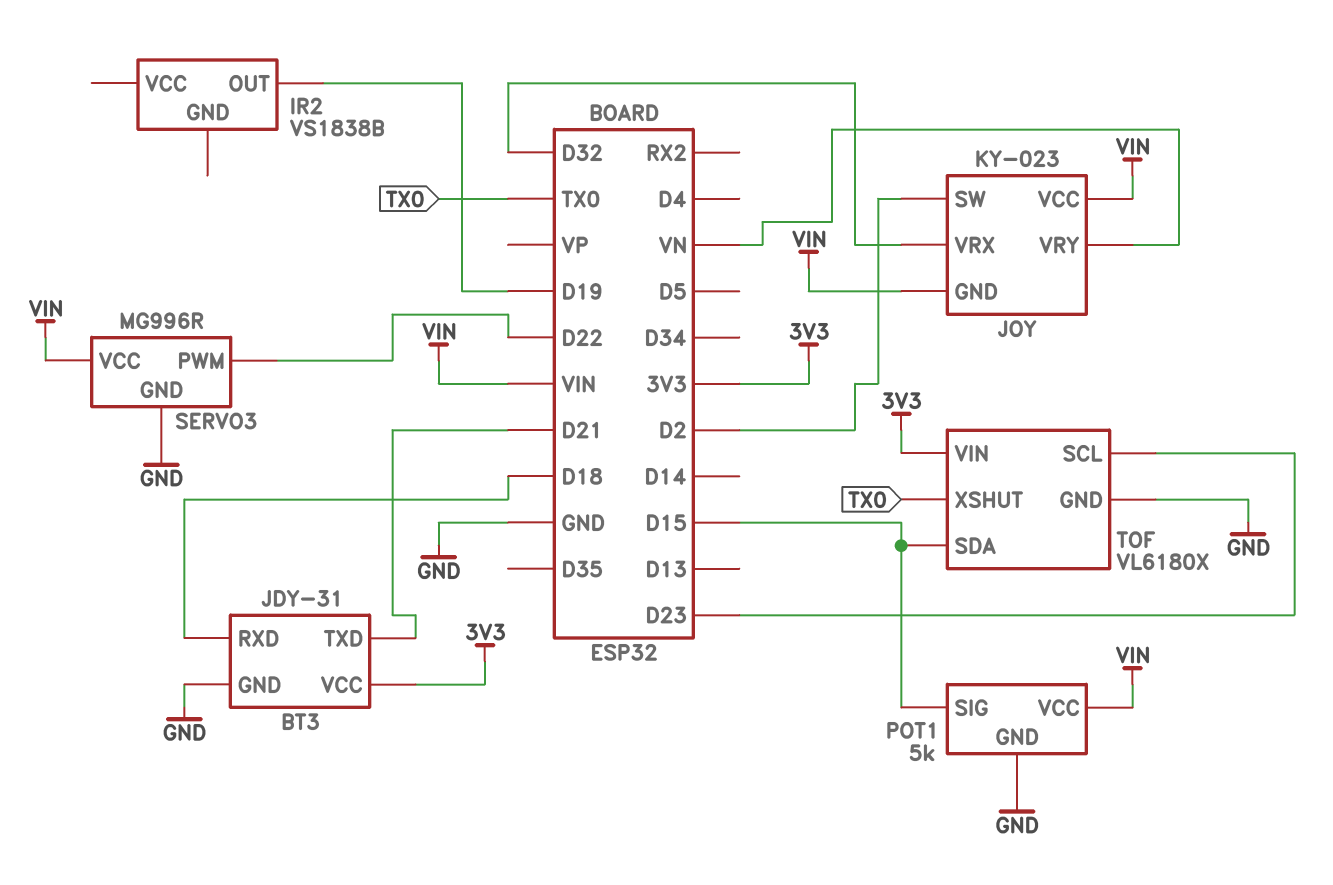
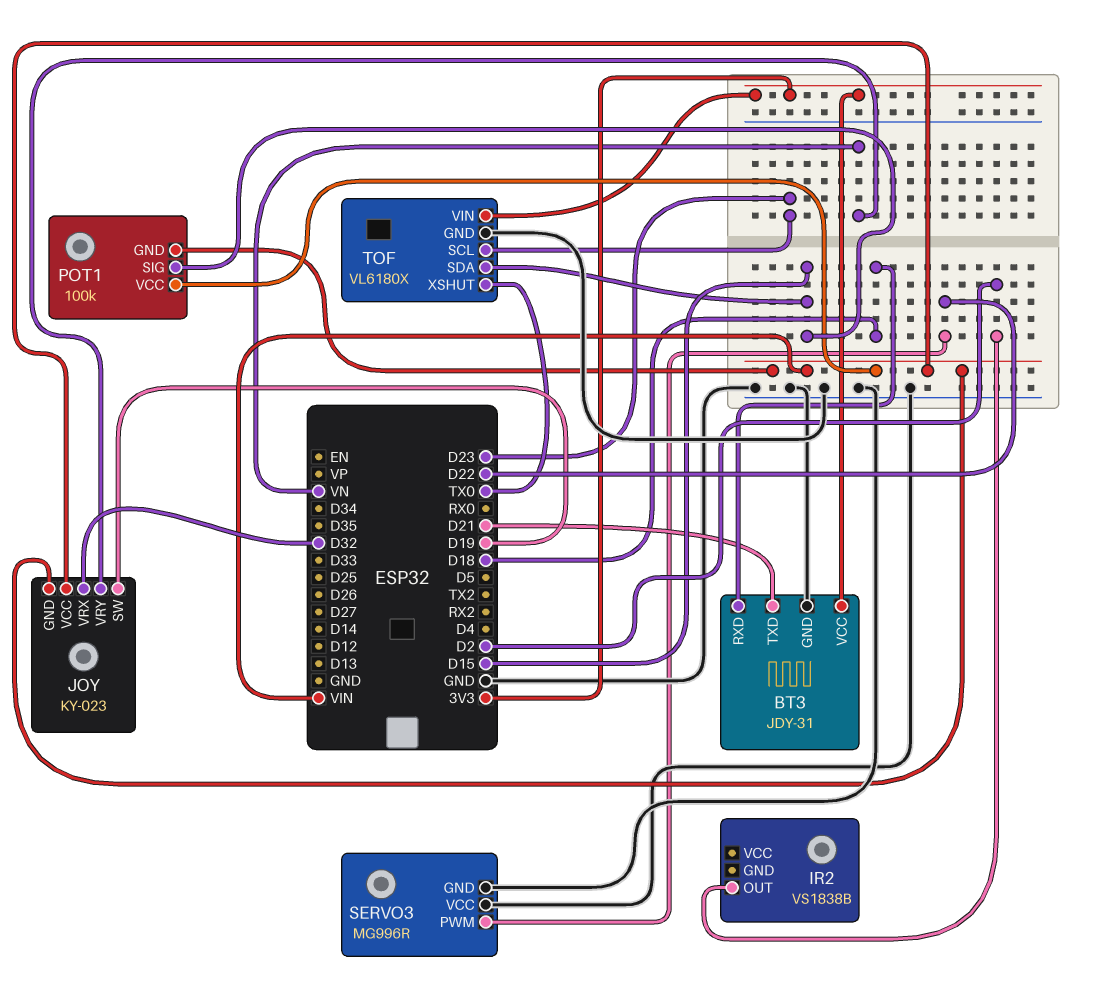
IR2 pin OUT: D19 -> D2
JOY pin SW: D2 -> D19
POT1: 5k -> 100k
POT1 pin GND: GND -> VIN
SERVO3 pin VCC: VIN -> GND

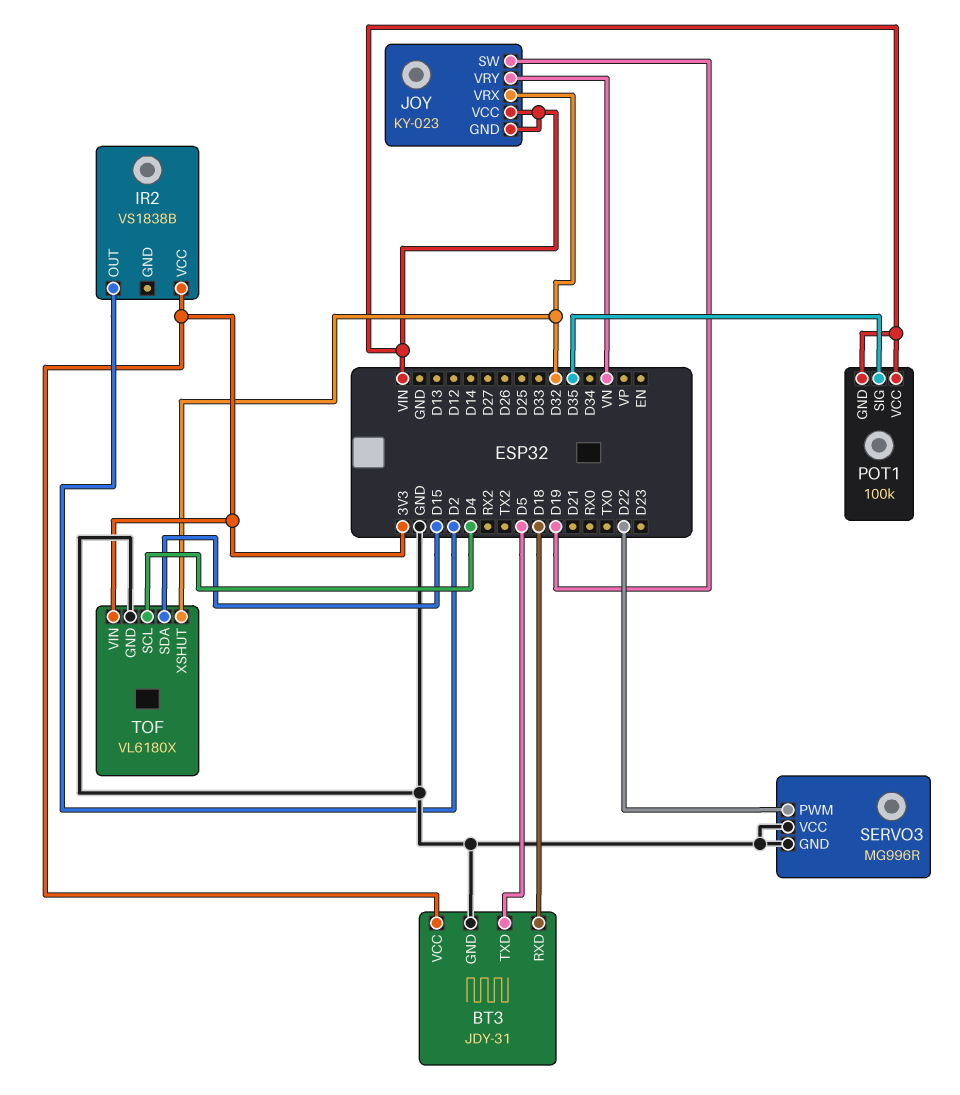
BT3 pin TXD: D21 -> D5
IR2 pin VCC: none -> 3V3
POT1 pin SIG: D15 -> D35
TOF pin SCL: D23 -> D4
TOF pin XSHUT: TX0 -> D32

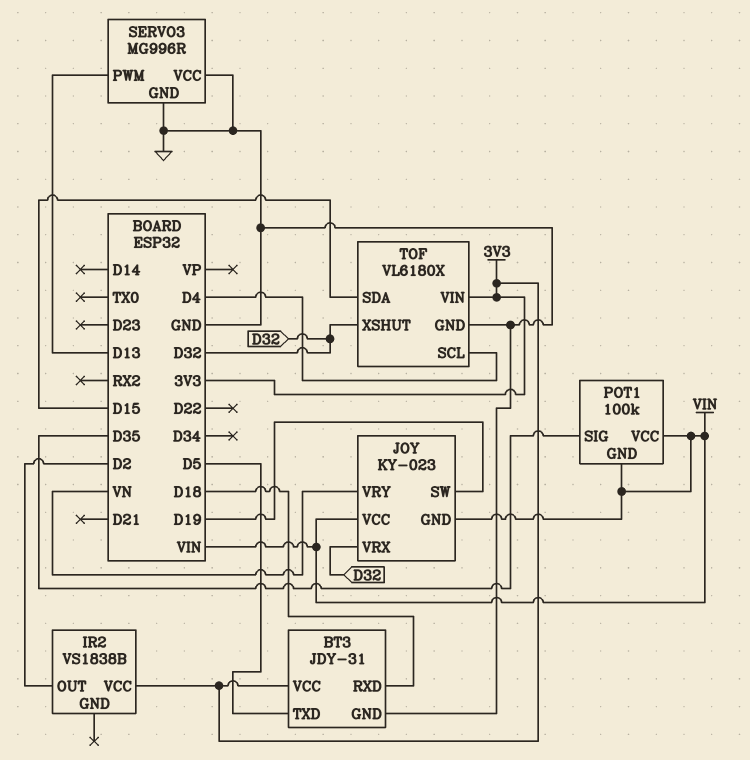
SERVO3 pin PWM: D22 -> D13

